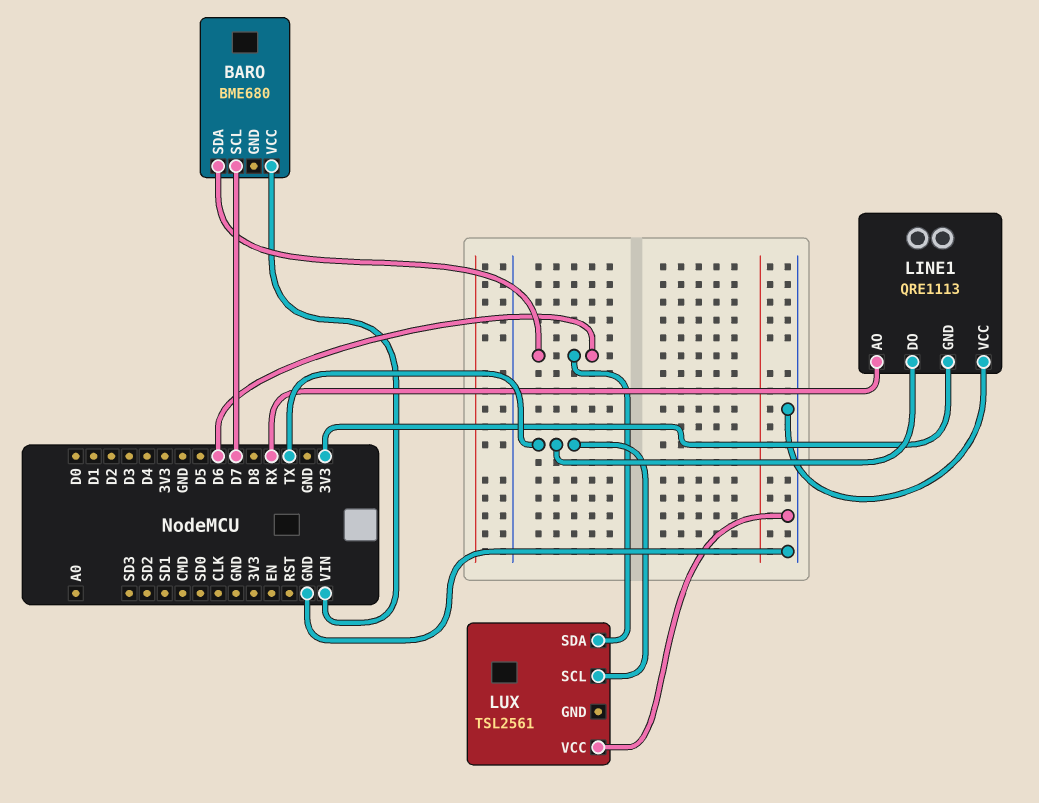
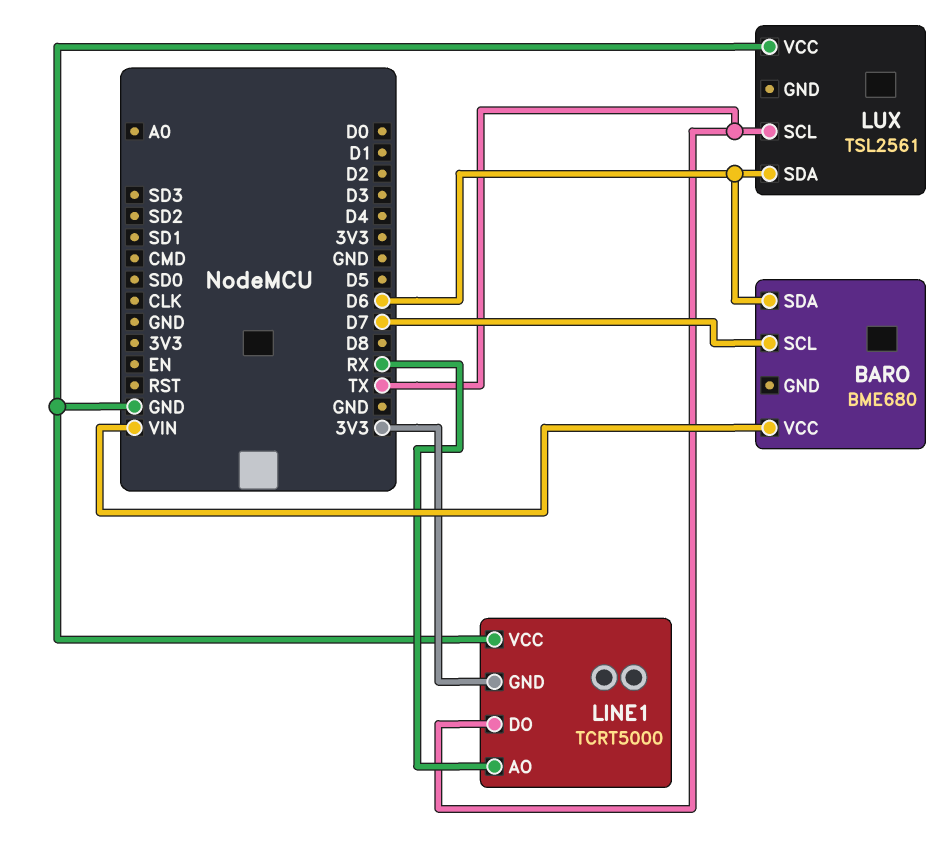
LINE1: QRE1113 -> TCRT5000

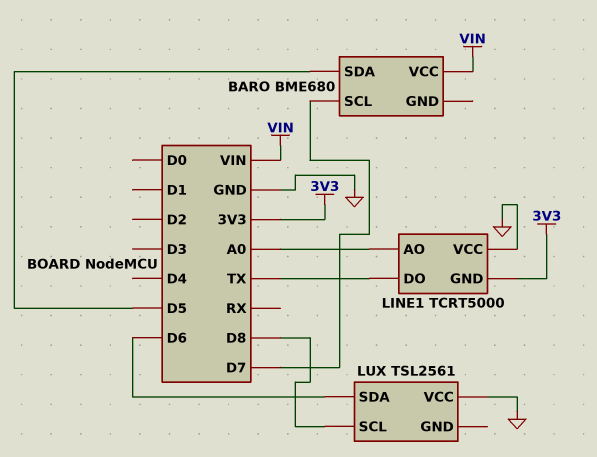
BARO pin SDA: D6 -> D5
LINE1 pin AO: RX -> A0
LUX pin SCL: TX -> D8

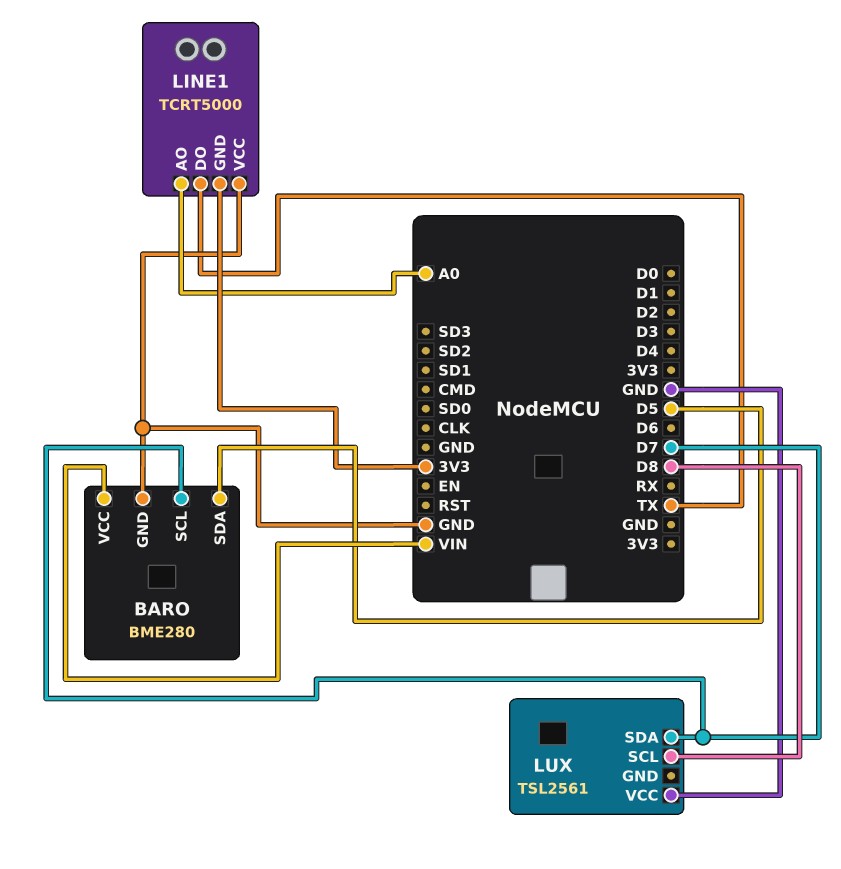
BARO: BME680 -> BME280
BARO pin GND: none -> GND
LUX pin SDA: D6 -> D7

